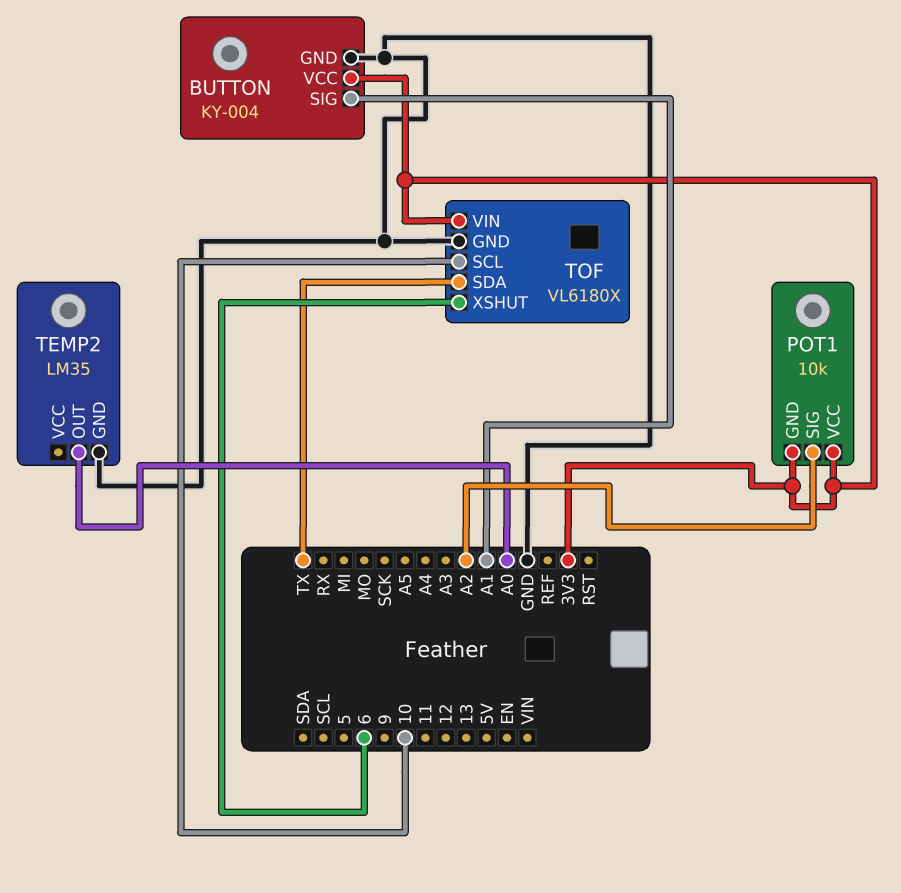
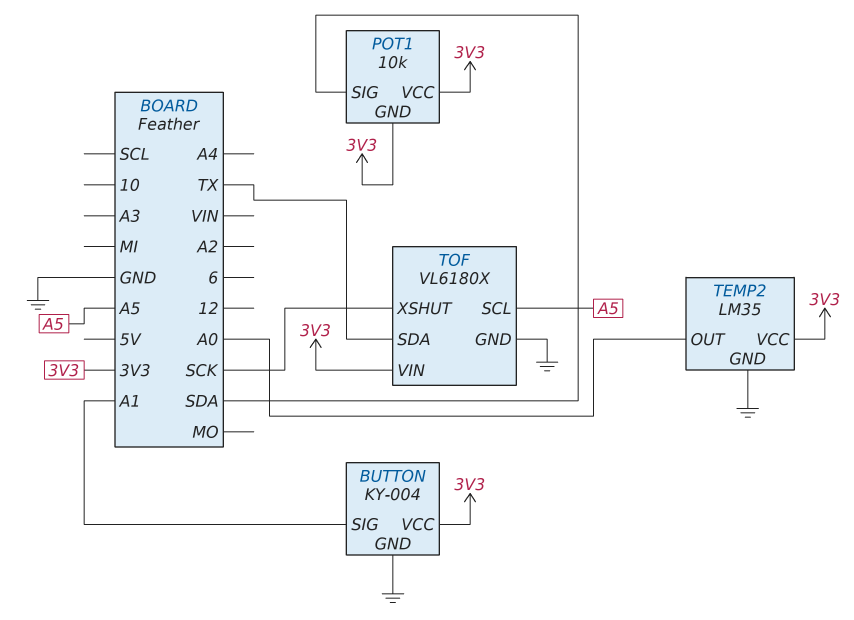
POT1 pin SIG: A2 -> SDA
TEMP2 pin VCC: none -> 3V3
TOF pin SCL: 10 -> A5
TOF pin XSHUT: 6 -> SCK

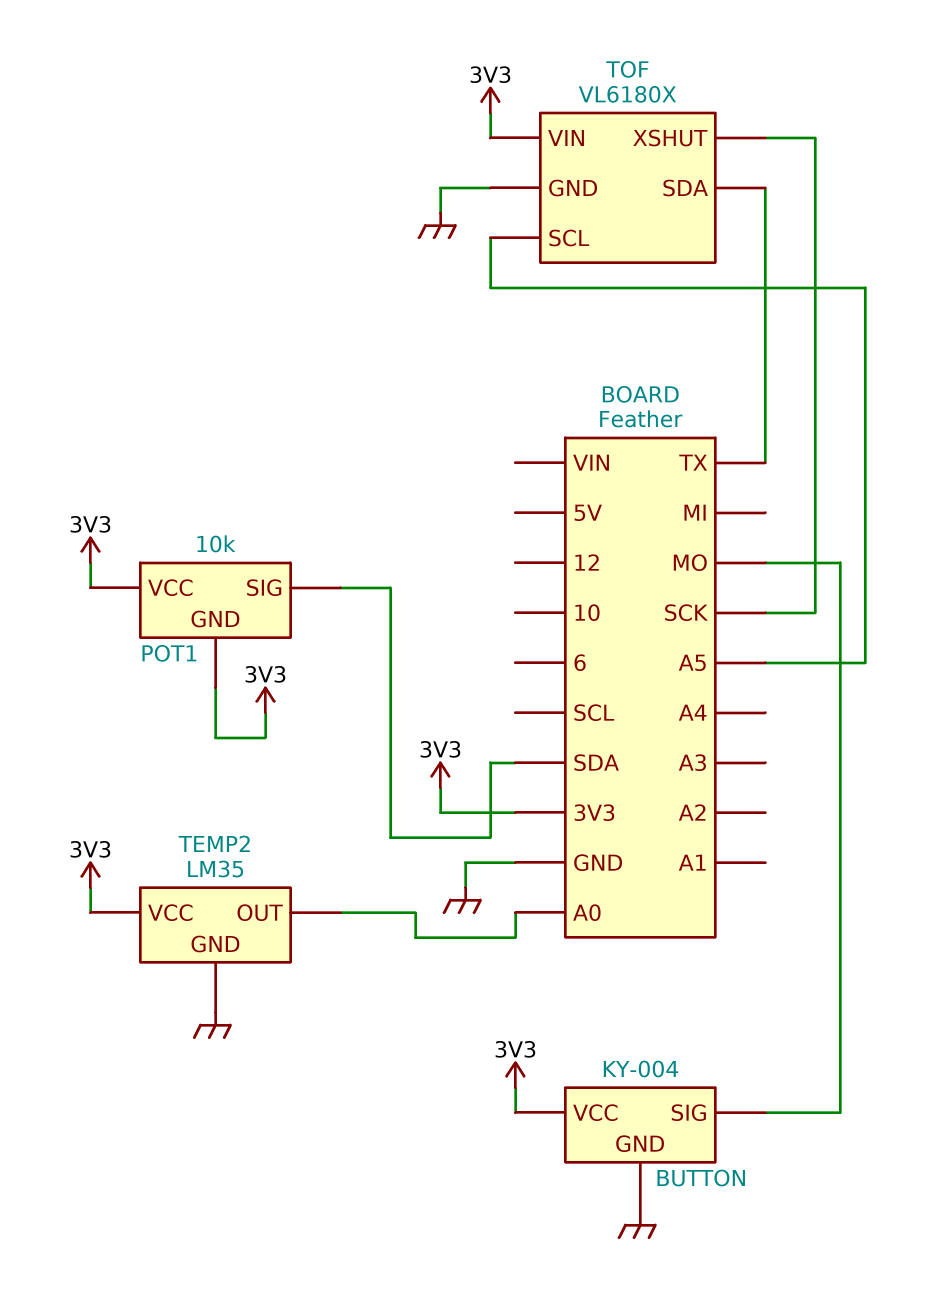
BUTTON pin SIG: A1 -> MO

